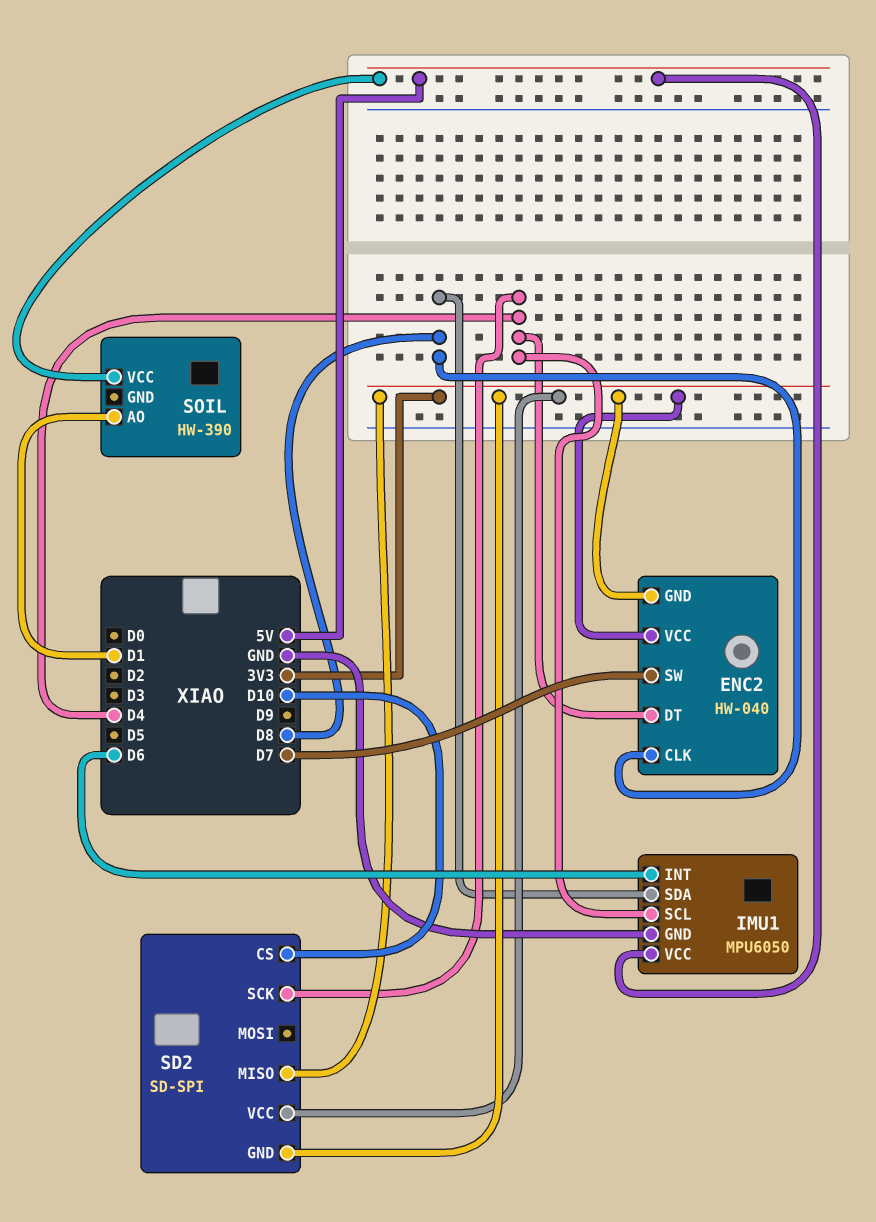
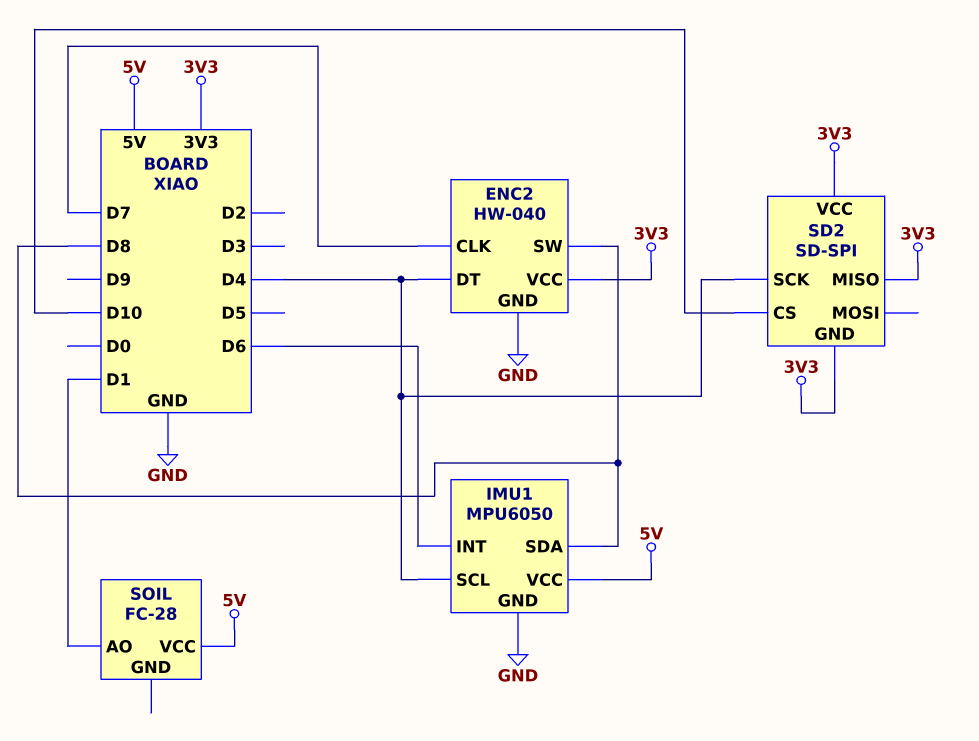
ENC2 pin CLK: D8 -> D7
ENC2 pin GND: 3V3 -> GND
ENC2 pin SW: D7 -> D8
SOIL: HW-390 -> FC-28

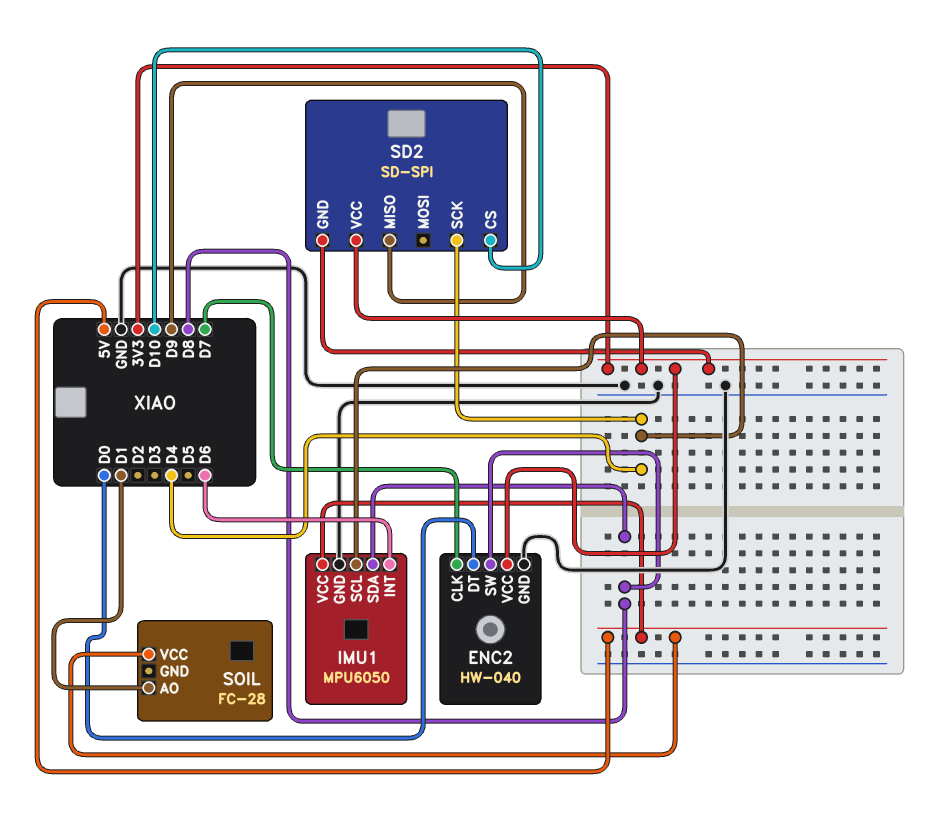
ENC2 pin DT: D4 -> D0
SD2 pin MISO: 3V3 -> D9

